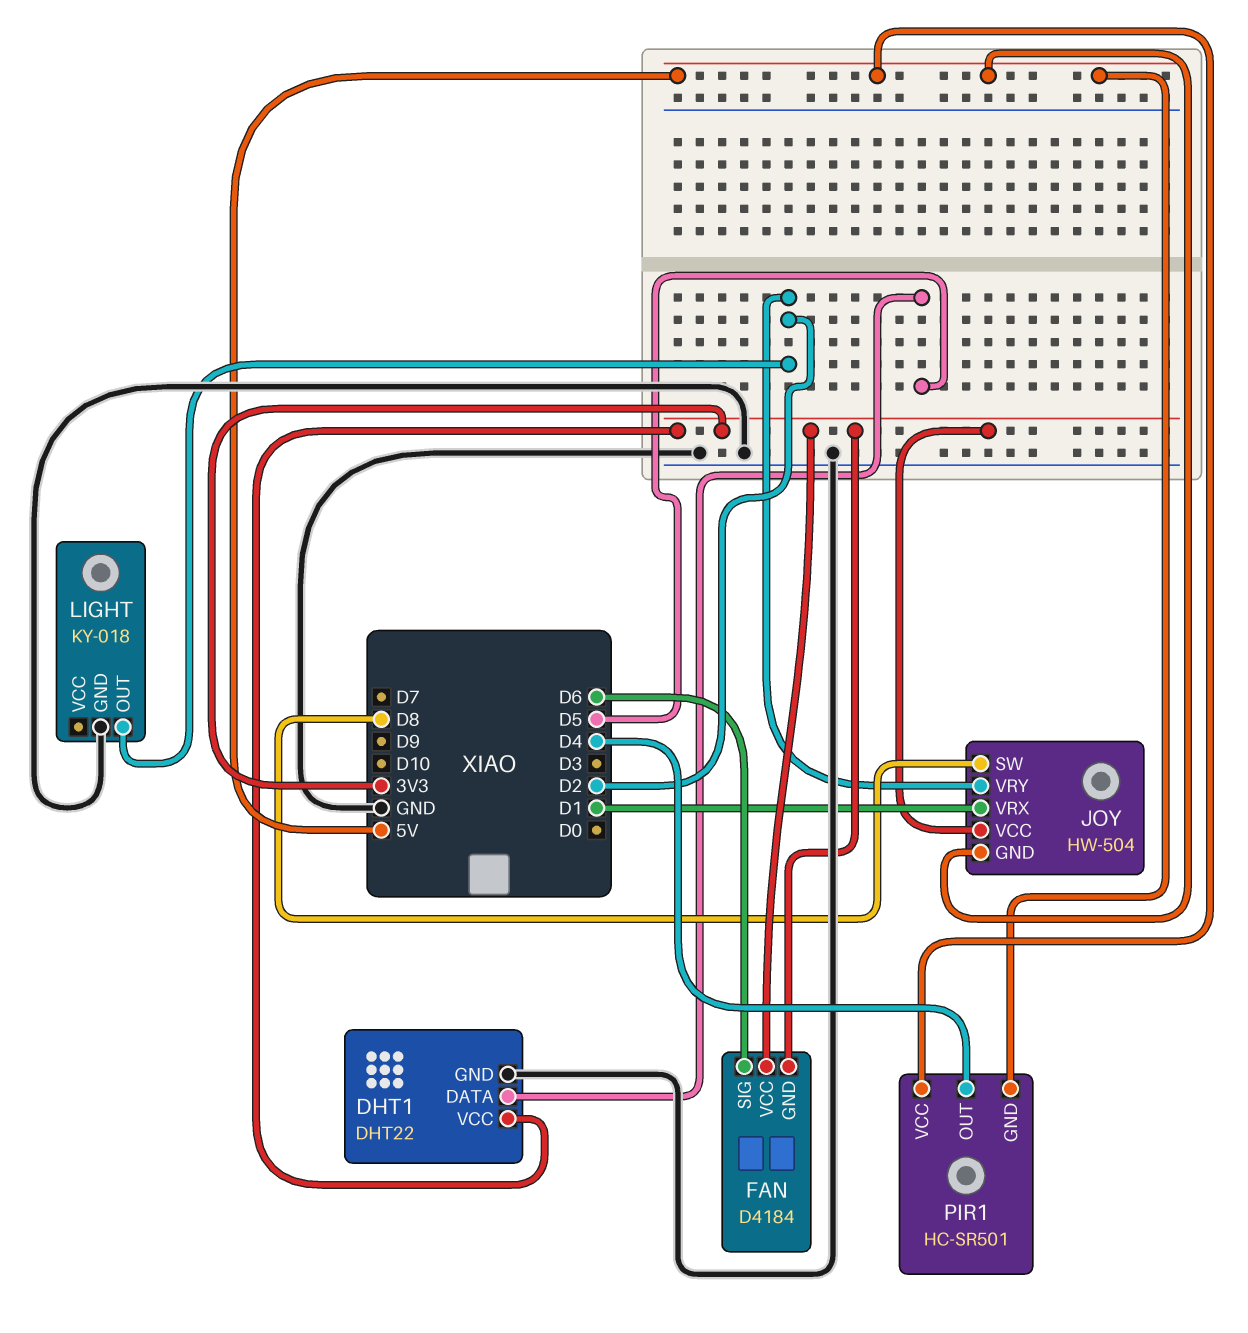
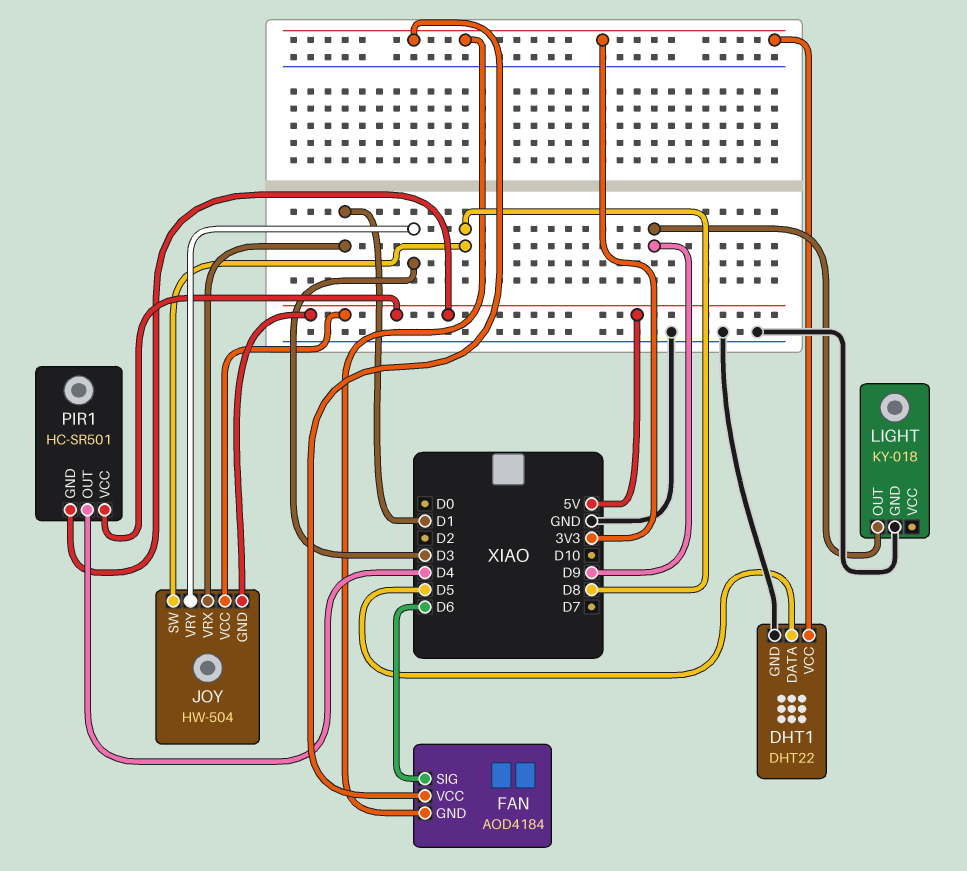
FAN: D4184 -> AOD4184
JOY pin VCC: 3V3 -> 5V
JOY pin VRY: D2 -> D3
LIGHT pin OUT: D2 -> D9

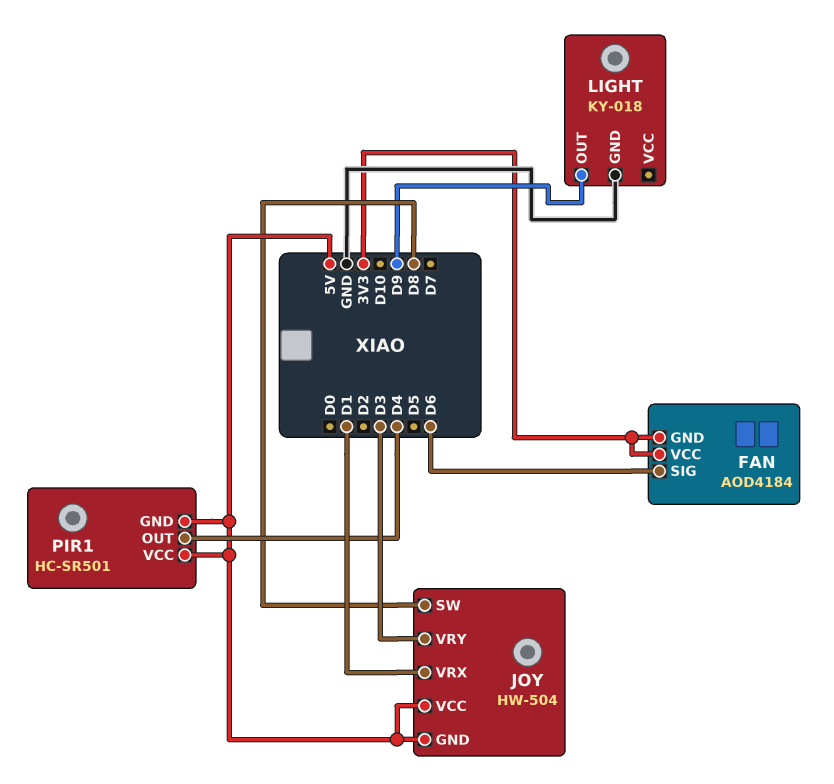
DHT1: DHT22 -> none
DHT1 pin DATA: D5 -> none
DHT1 pin GND: GND -> none
DHT1 pin VCC: 3V3 -> none

